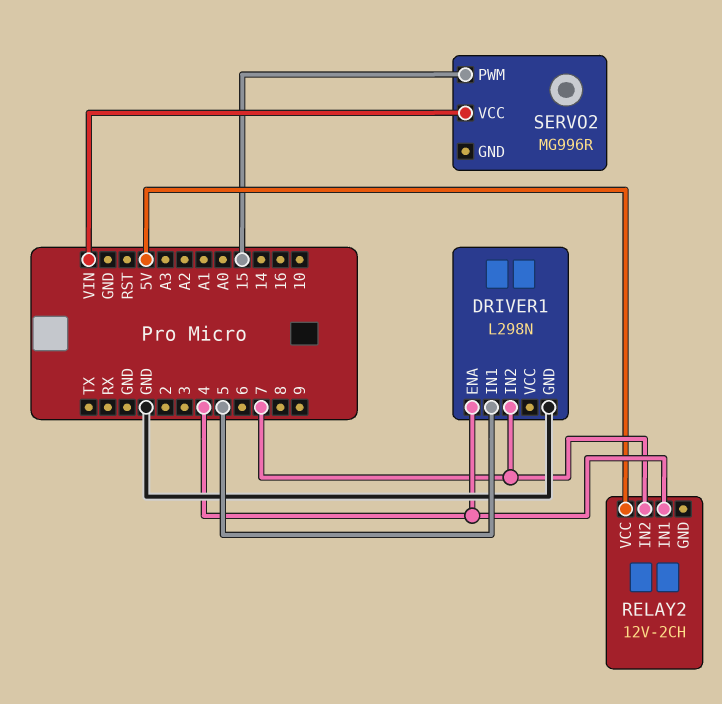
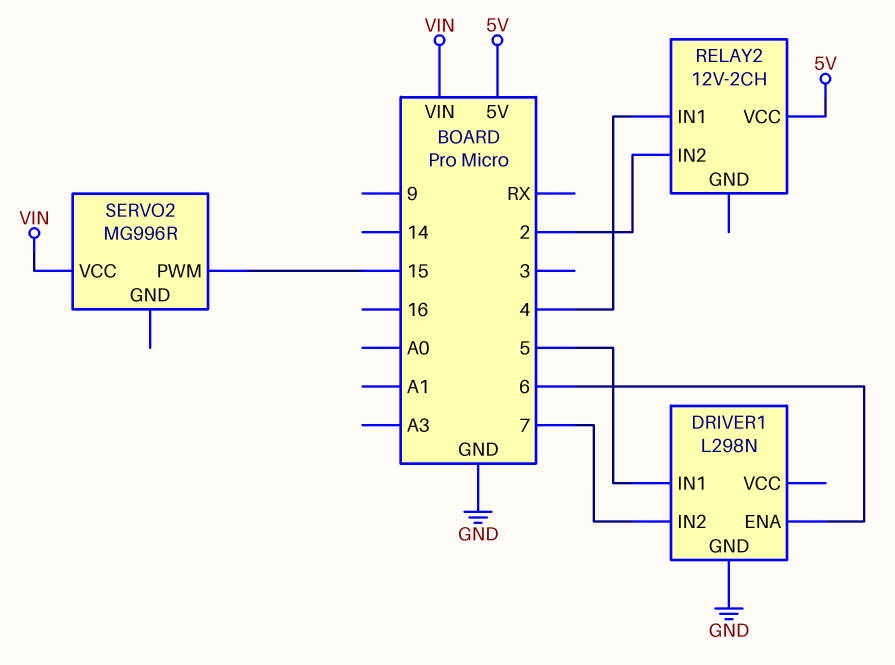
DRIVER1 pin ENA: 4 -> 6
RELAY2 pin IN2: 7 -> 2

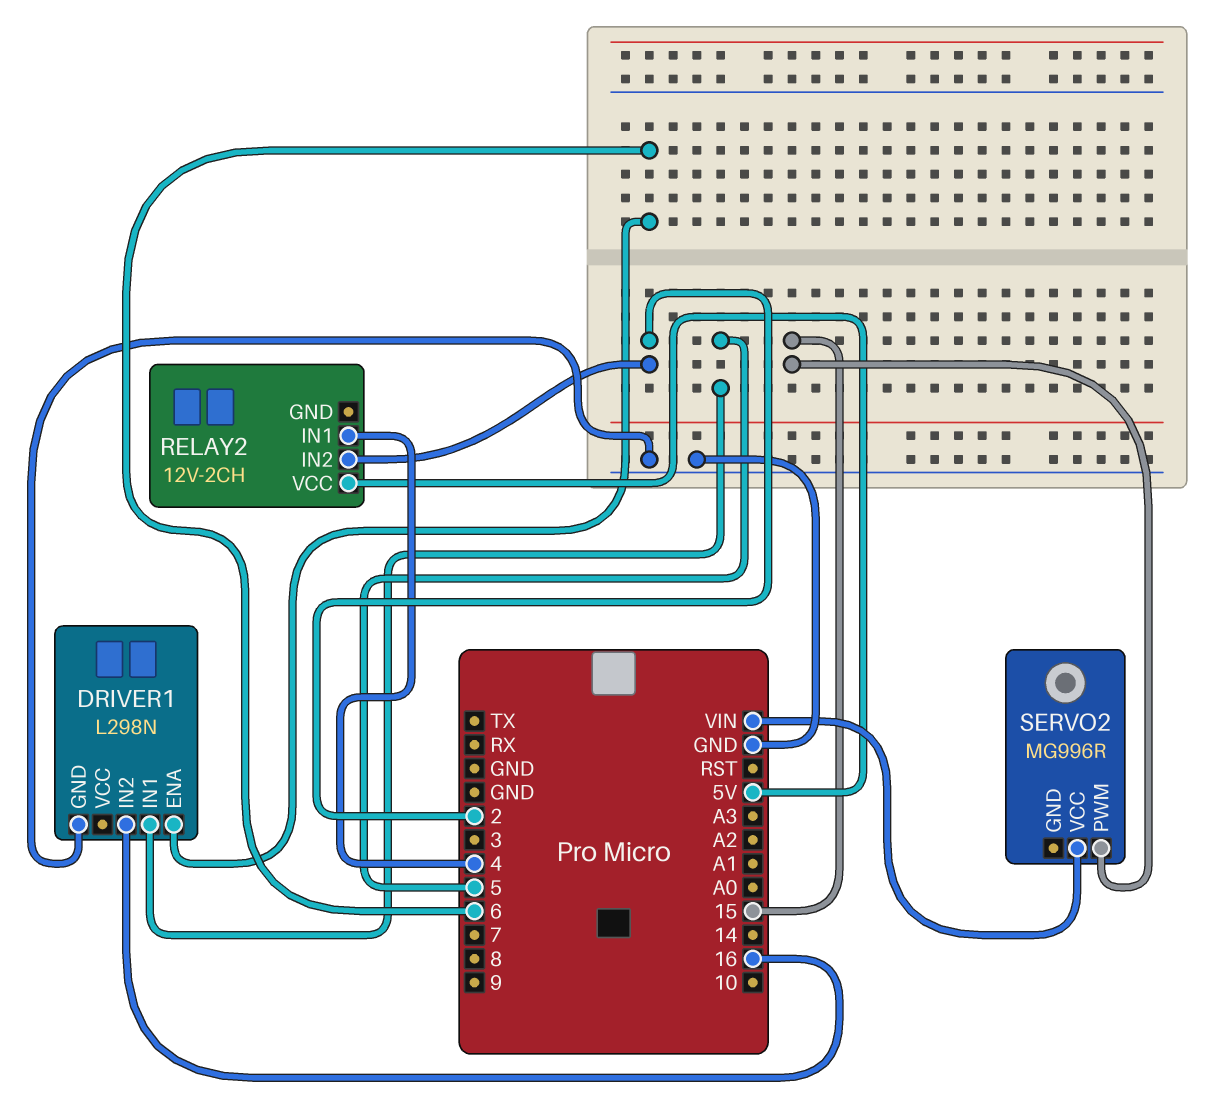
DRIVER1 pin IN2: 7 -> 16

